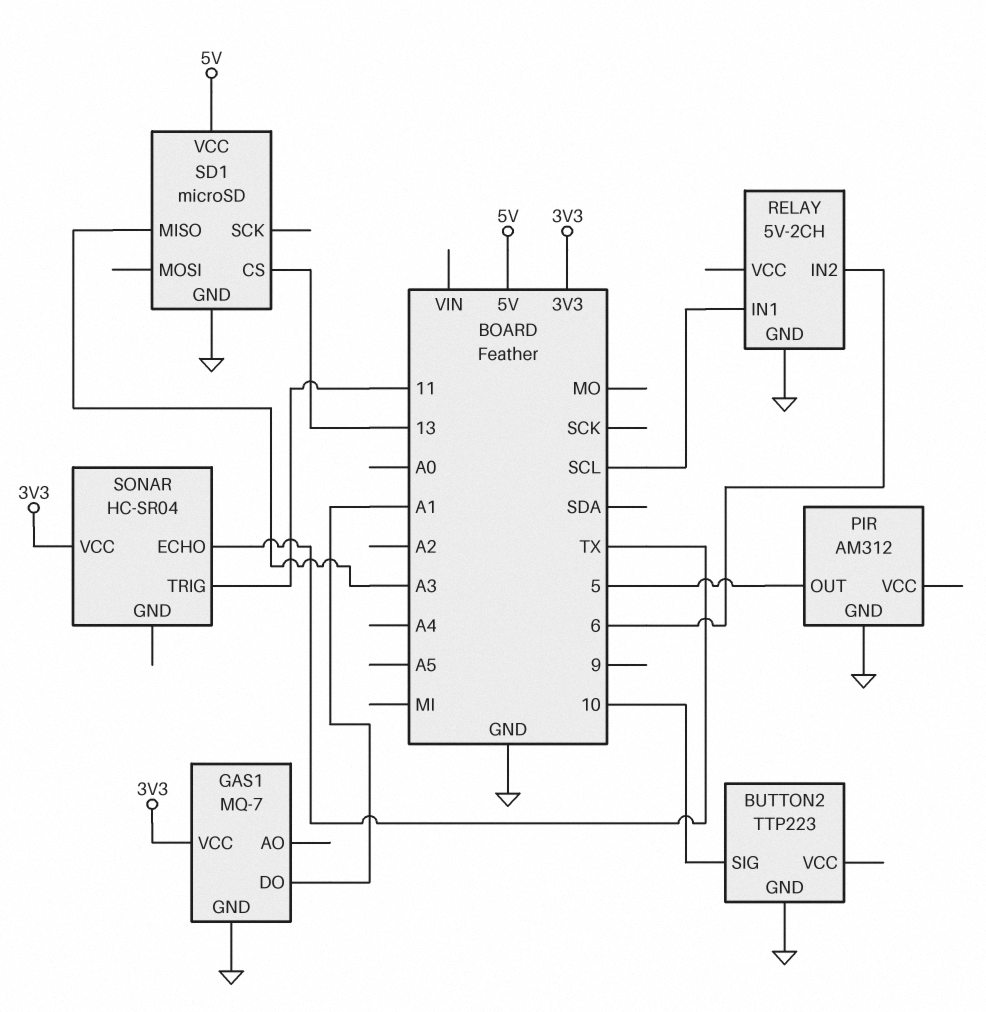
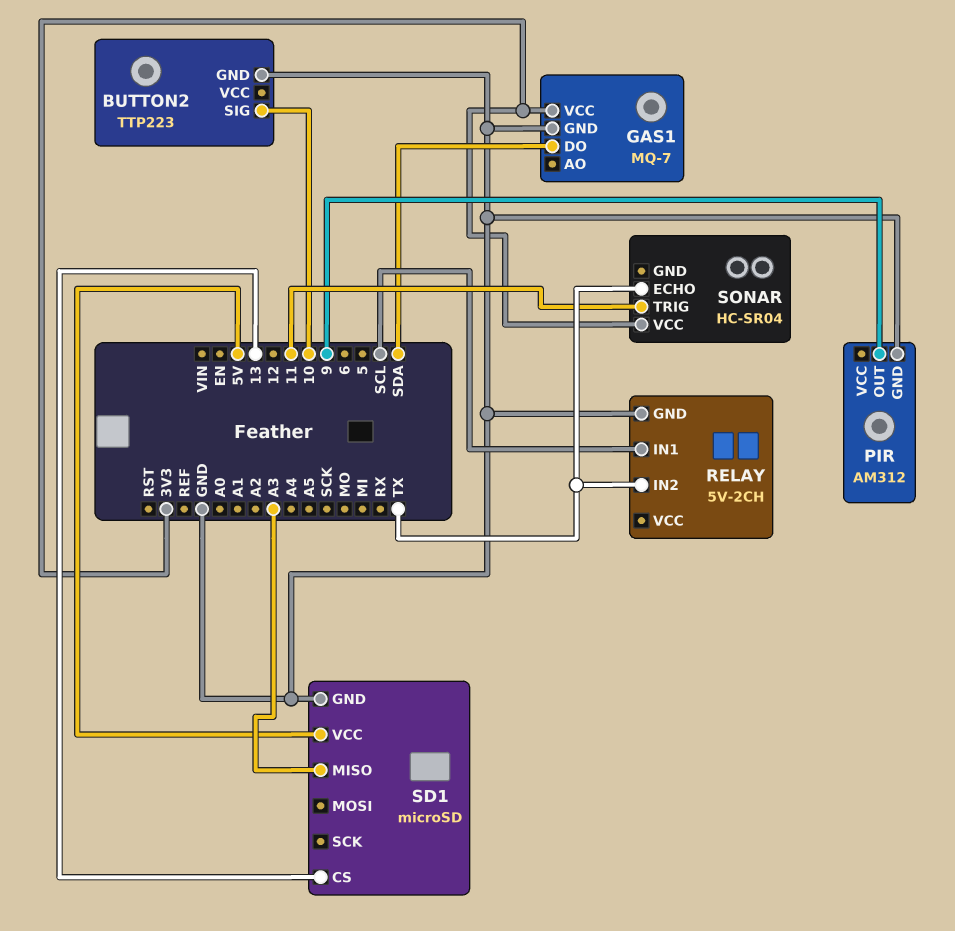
GAS1 pin DO: A1 -> SDA
PIR pin OUT: 5 -> 9
RELAY pin IN2: 6 -> TX

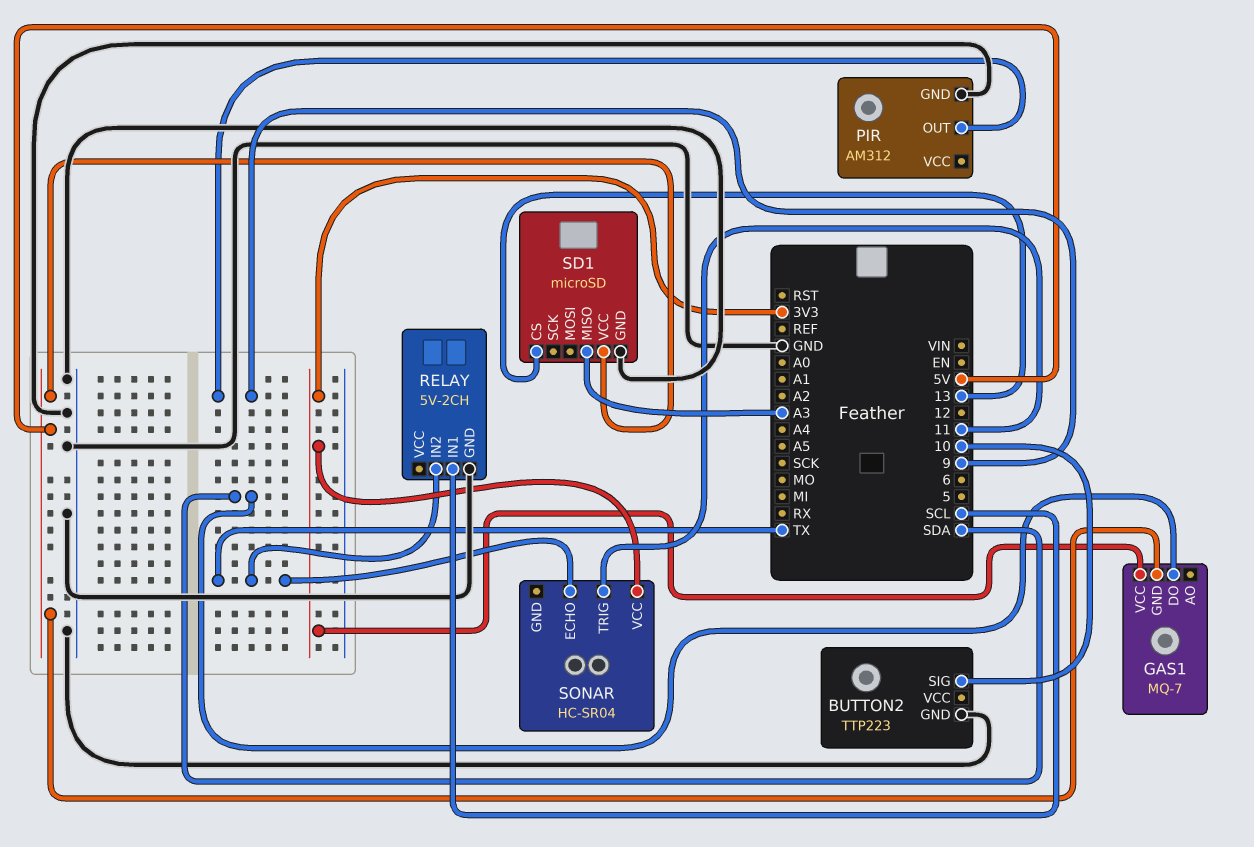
GAS1 pin GND: GND -> 5V

